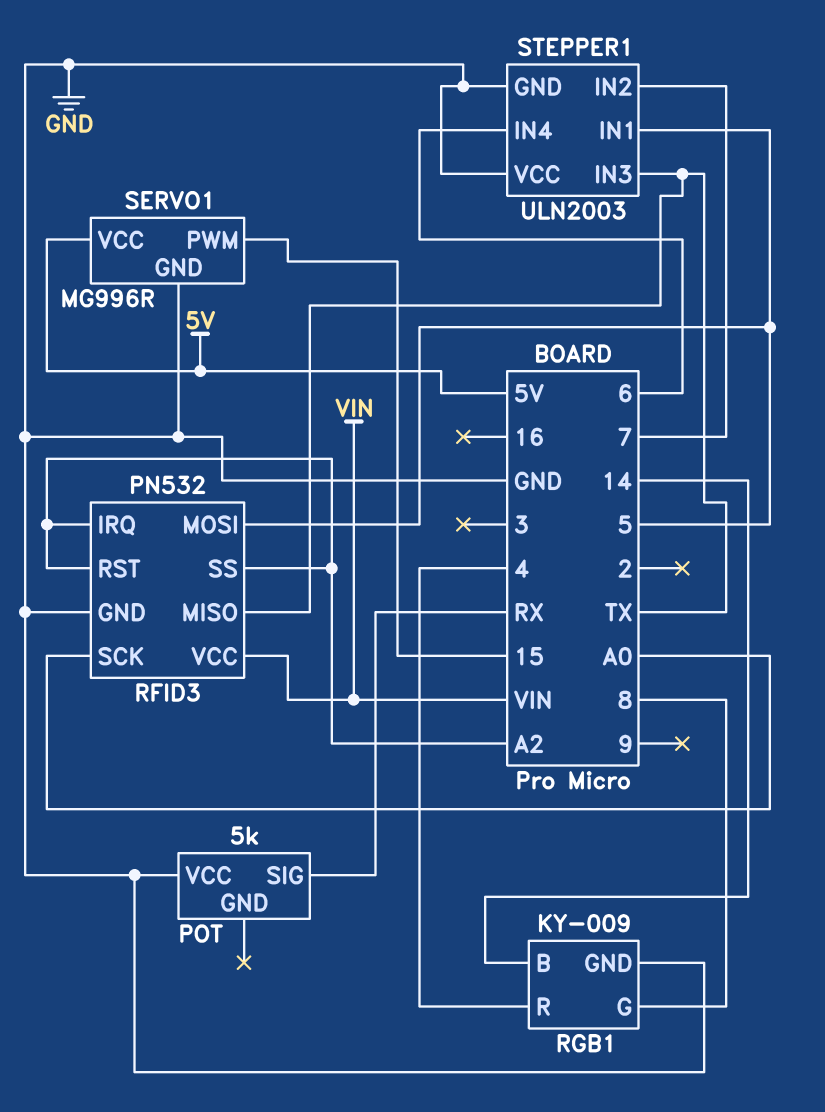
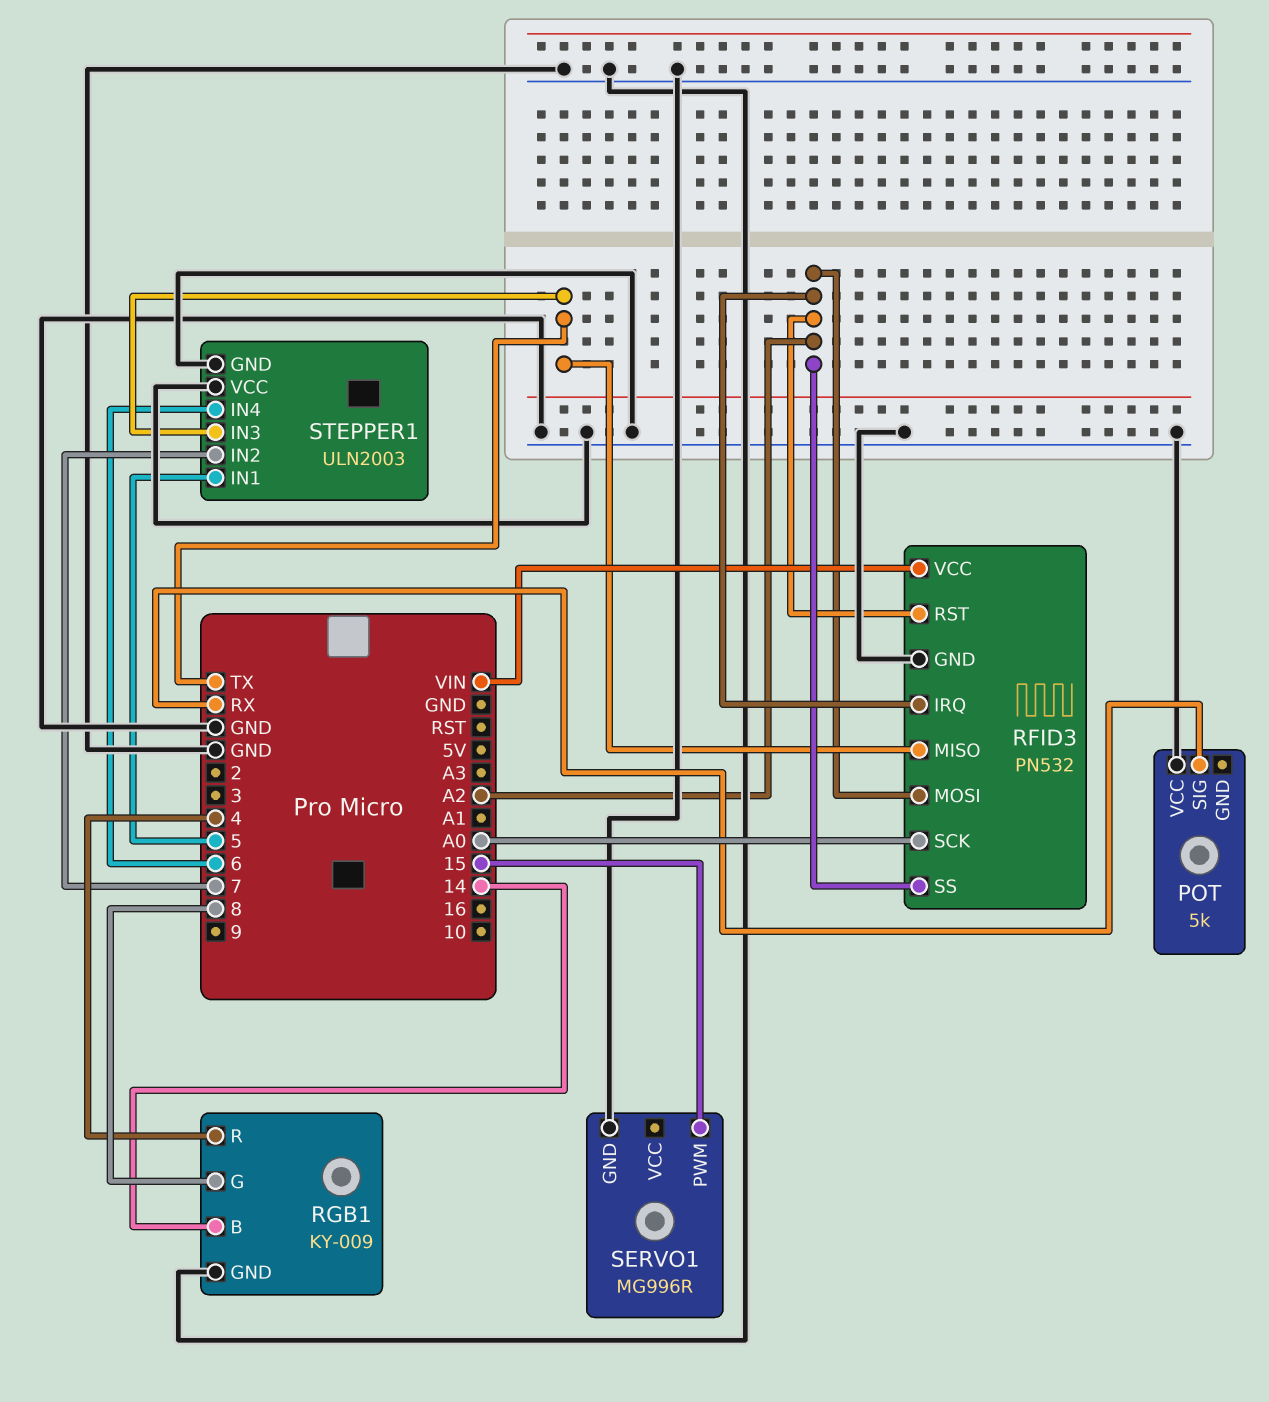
RFID3 pin MOSI: 5 -> A2
SERVO1 pin VCC: 5V -> none

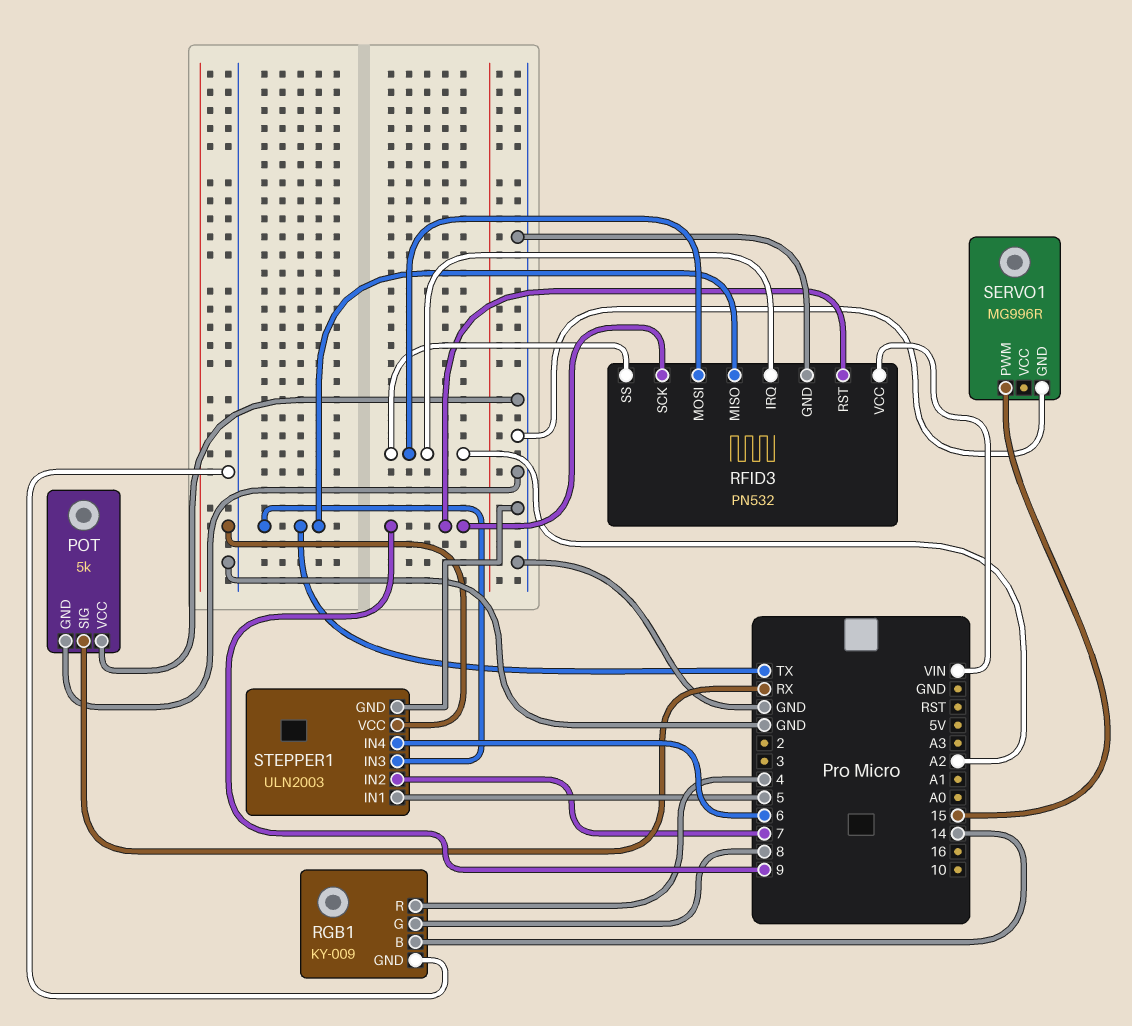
POT pin GND: none -> GND
RFID3 pin RST: A2 -> 9
RFID3 pin SCK: A0 -> 9

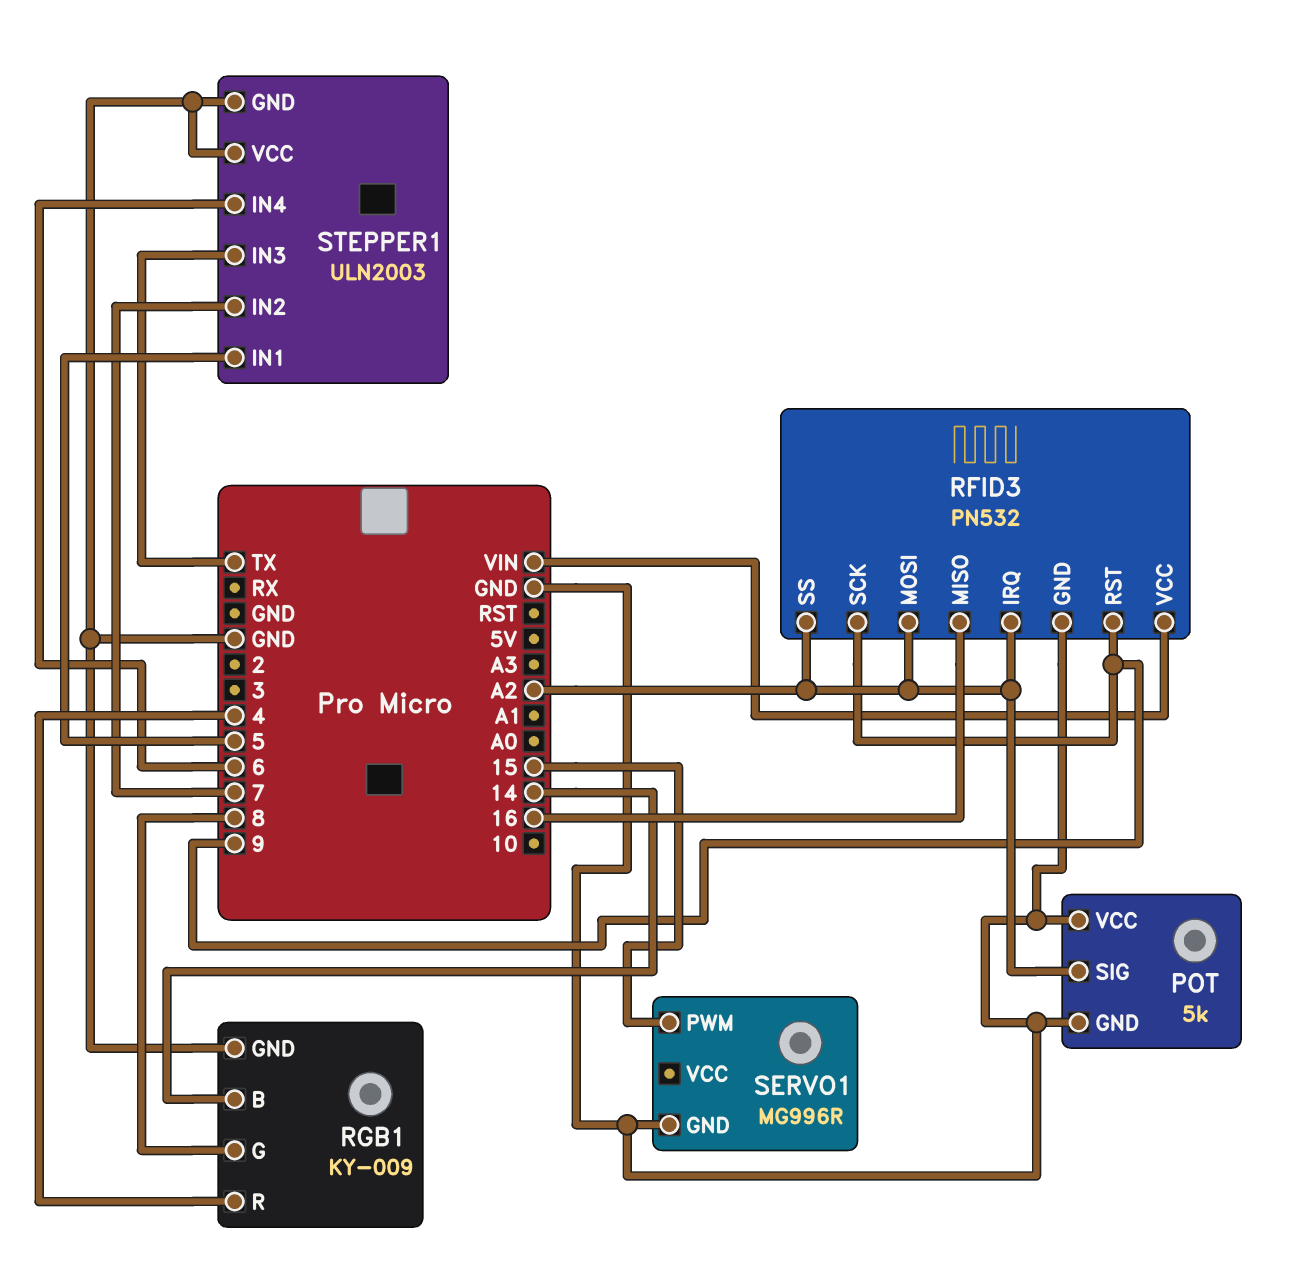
POT pin SIG: RX -> A2
RFID3 pin MISO: TX -> 16

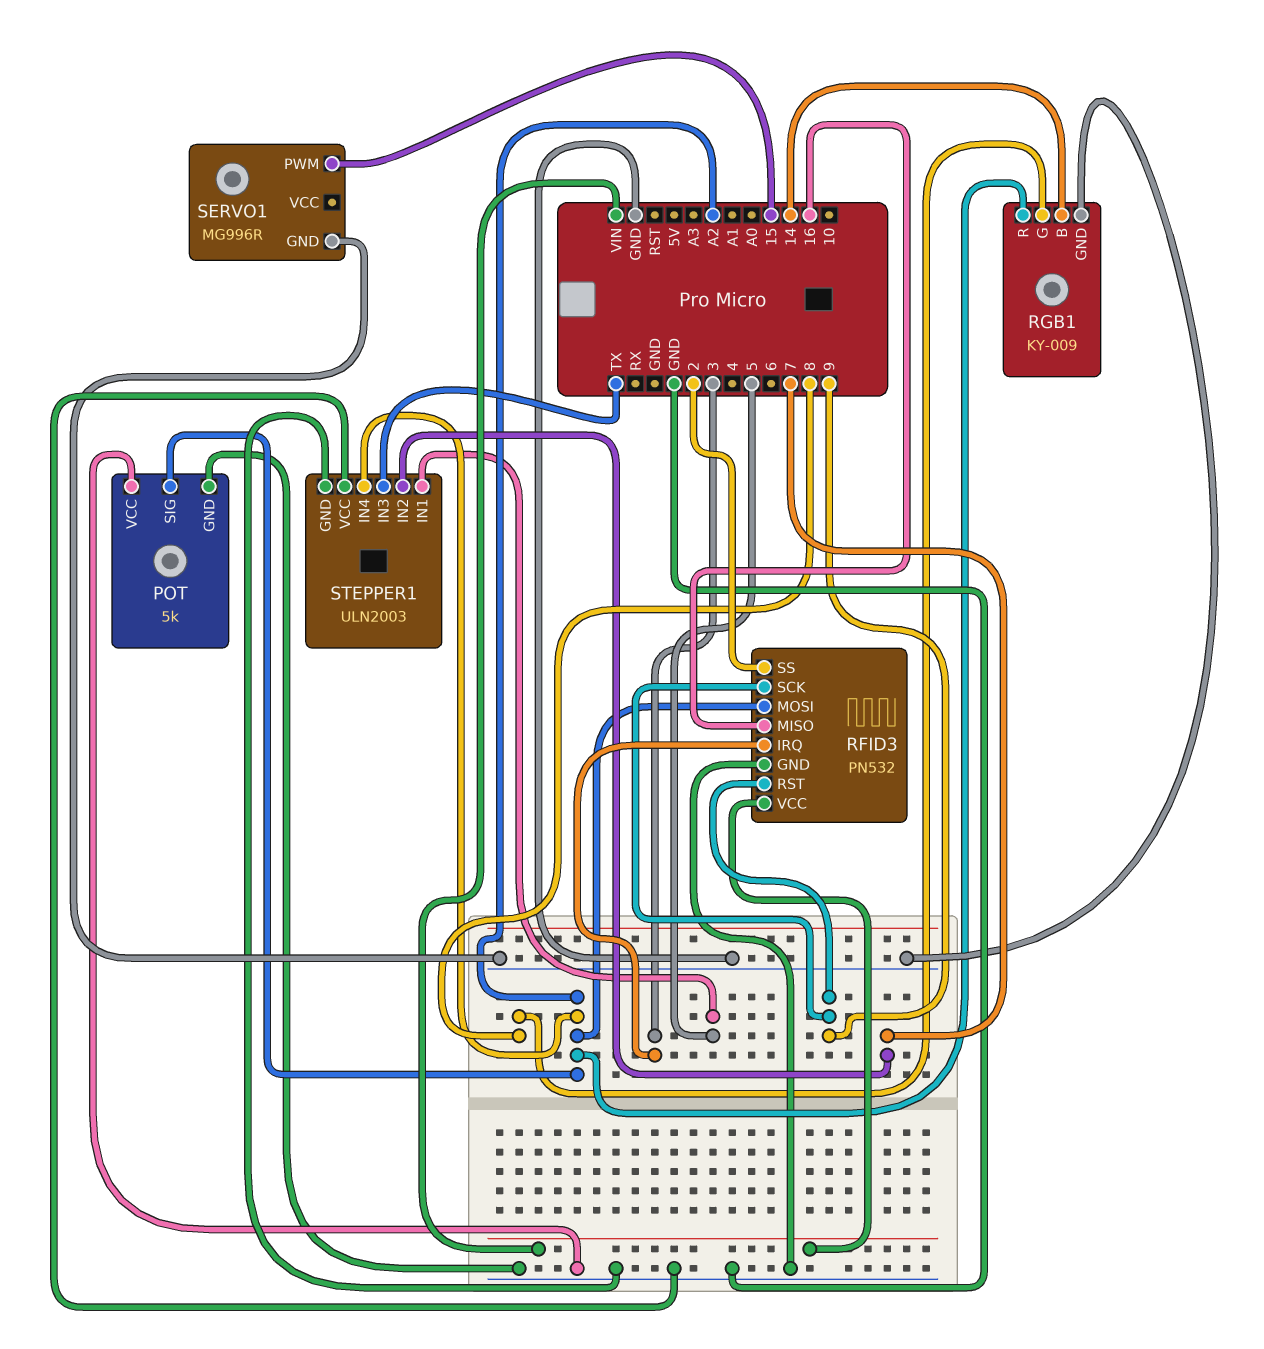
RFID3 pin IRQ: A2 -> 3
RFID3 pin SS: A2 -> 2
RGB1 pin R: 4 -> A2
STEPPER1 pin IN4: 6 -> A2

